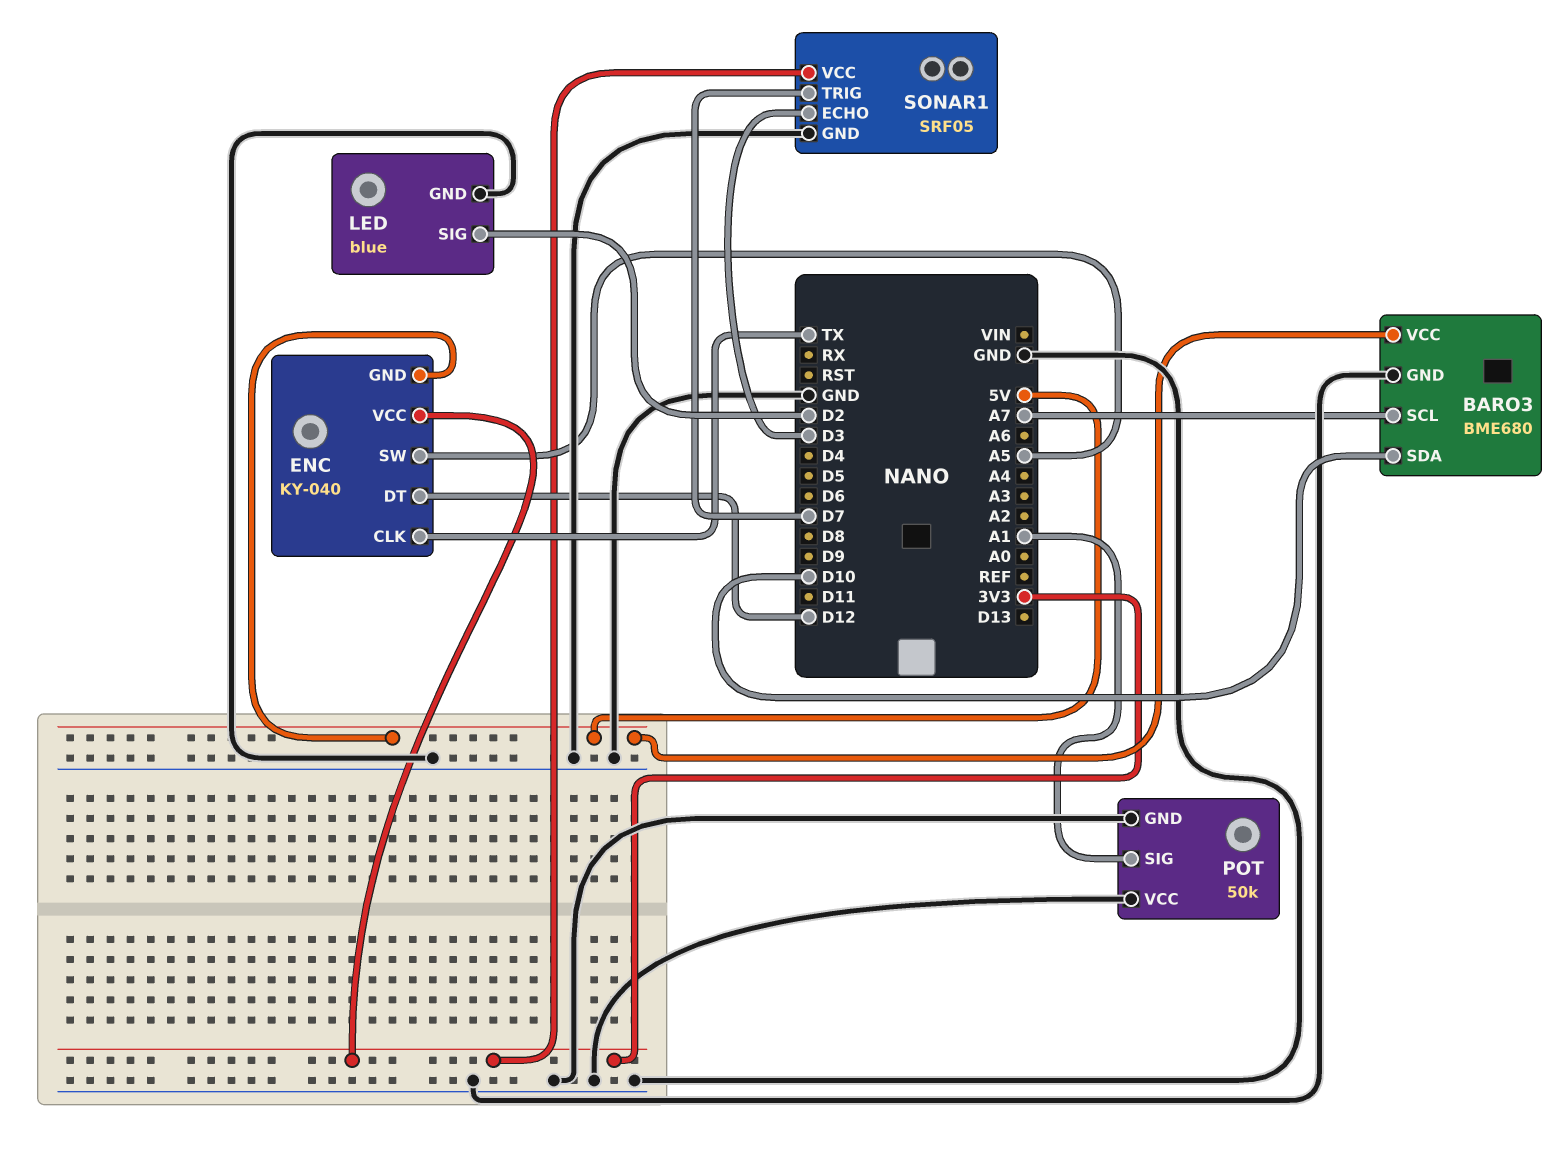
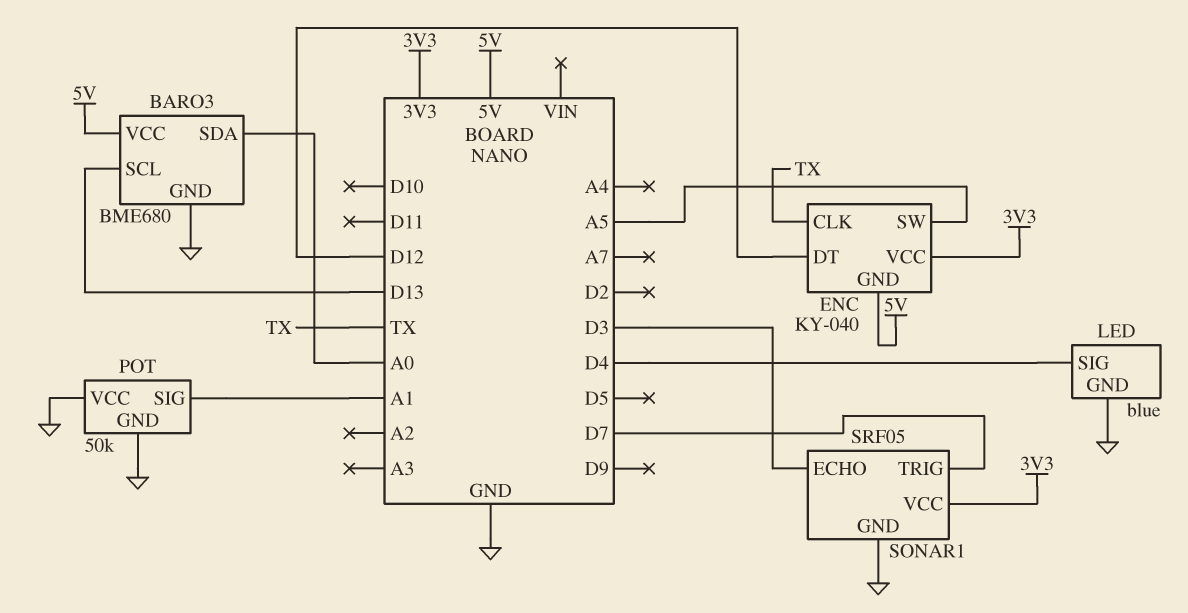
BARO3 pin SCL: A7 -> D13
BARO3 pin SDA: D10 -> A0
LED pin SIG: D2 -> D4

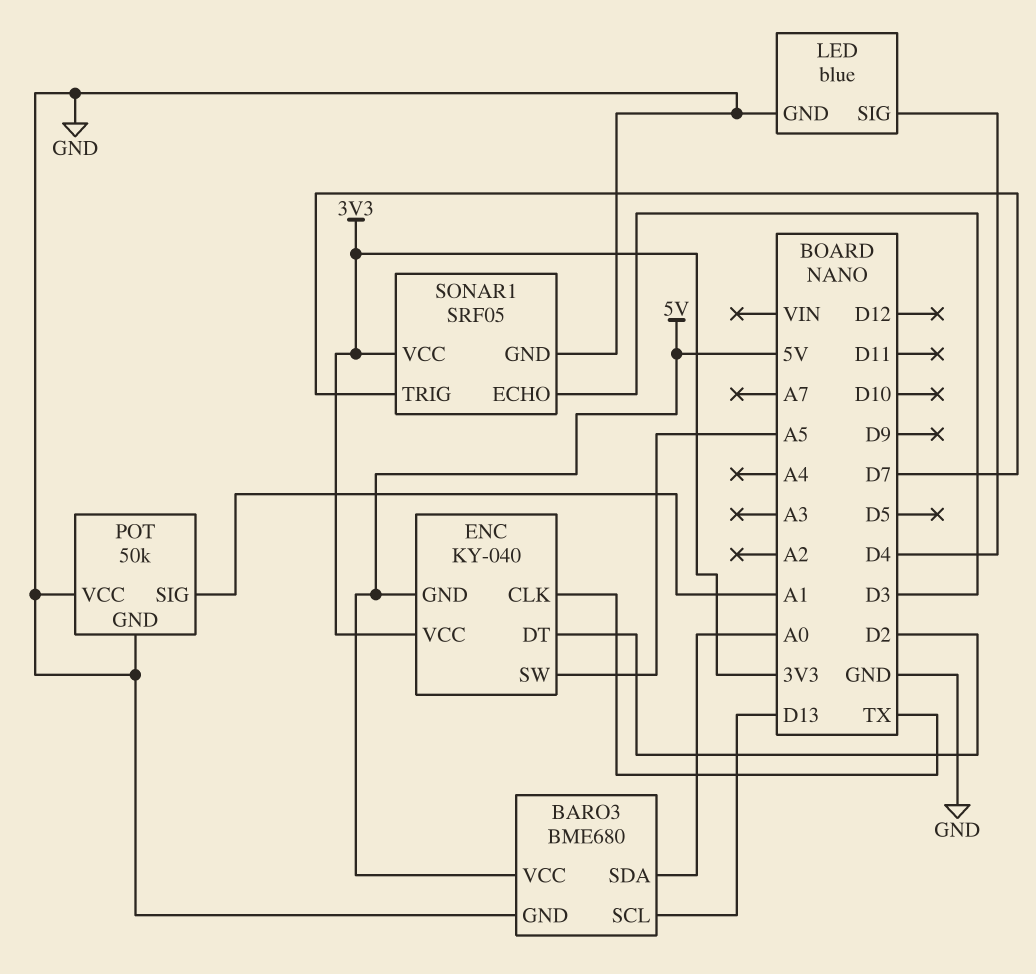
ENC pin DT: D12 -> D2

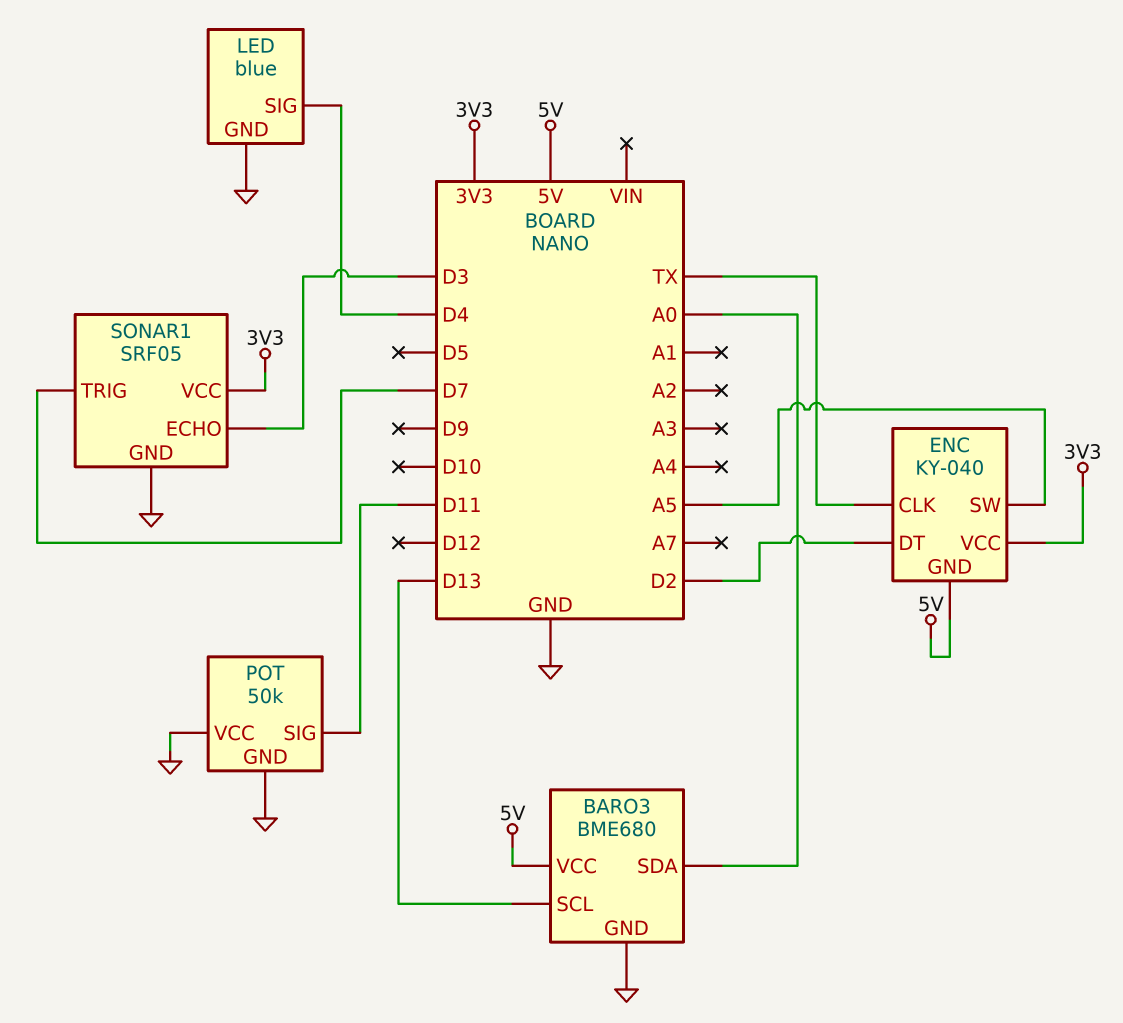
POT pin SIG: A1 -> D11

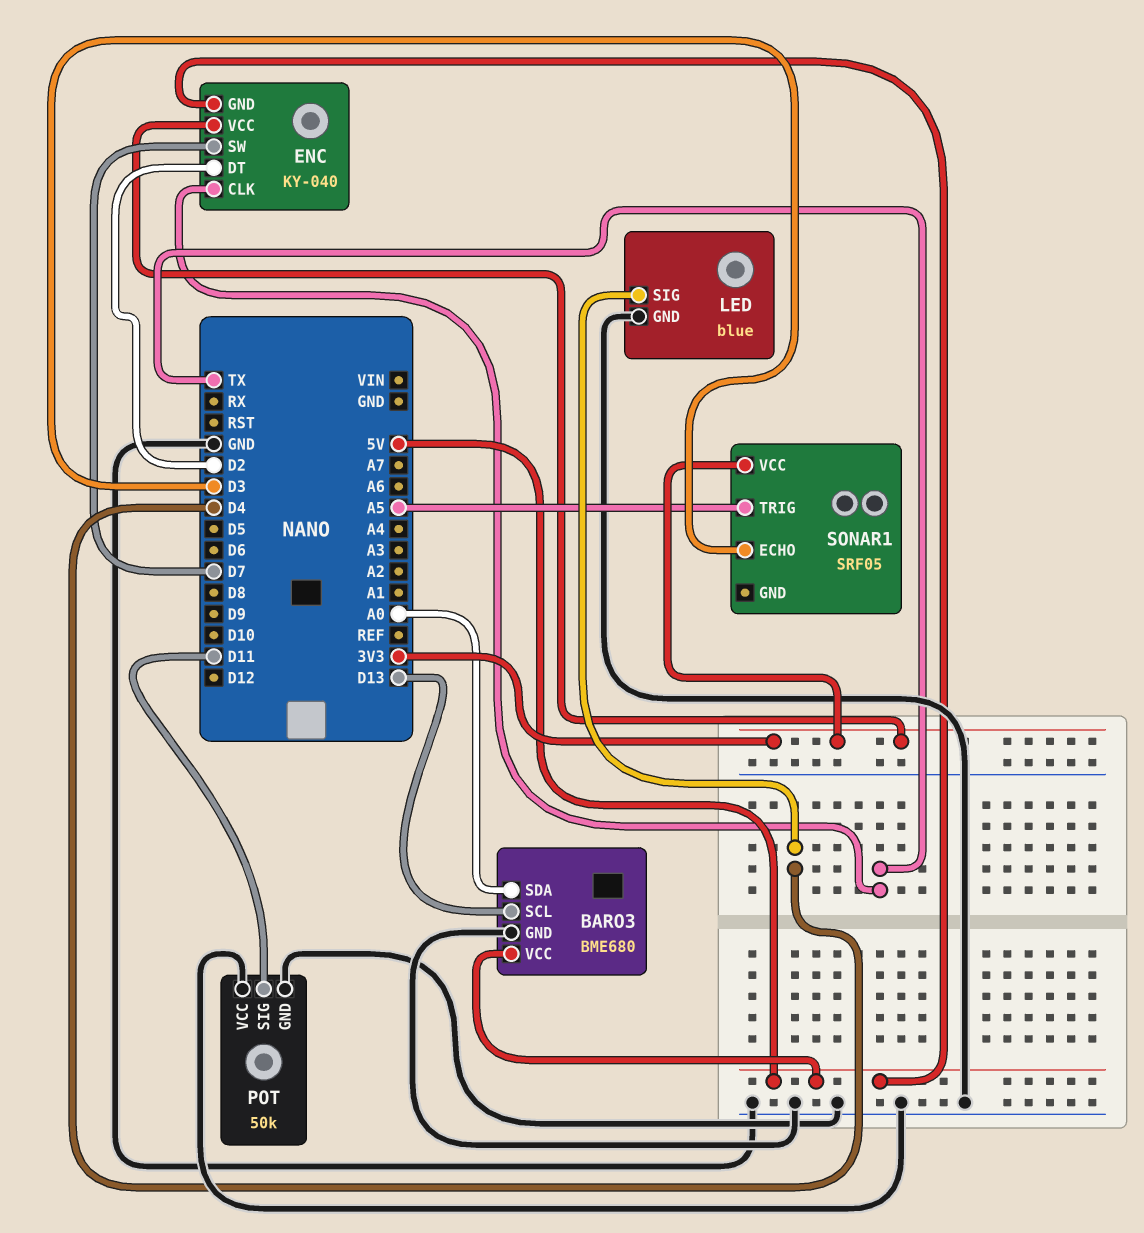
ENC pin SW: A5 -> D7
SONAR1 pin GND: GND -> none
SONAR1 pin TRIG: D7 -> A5

